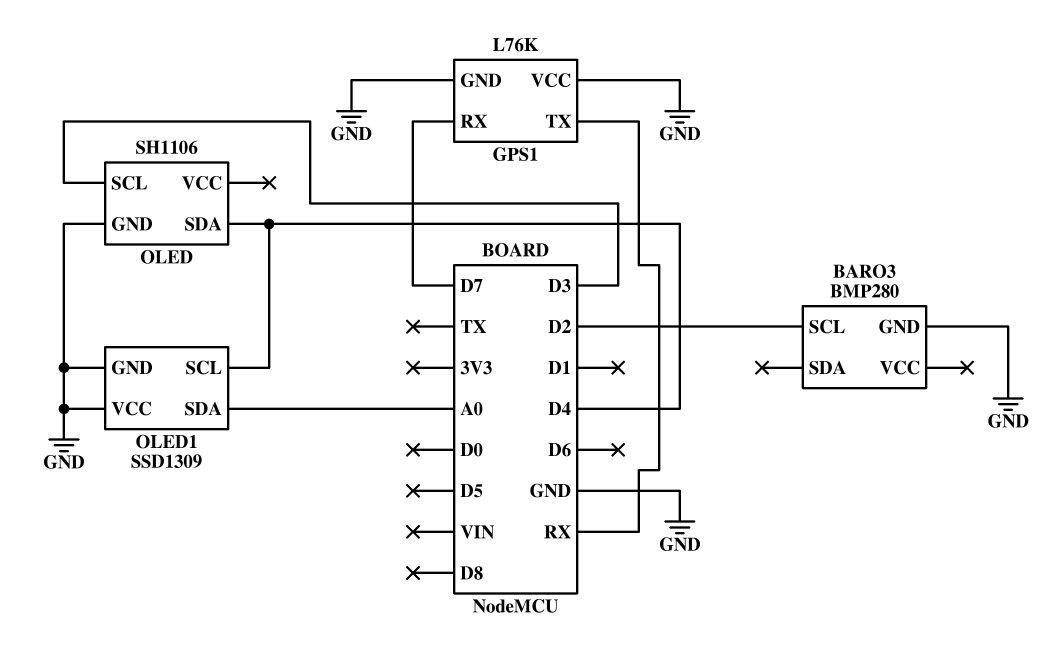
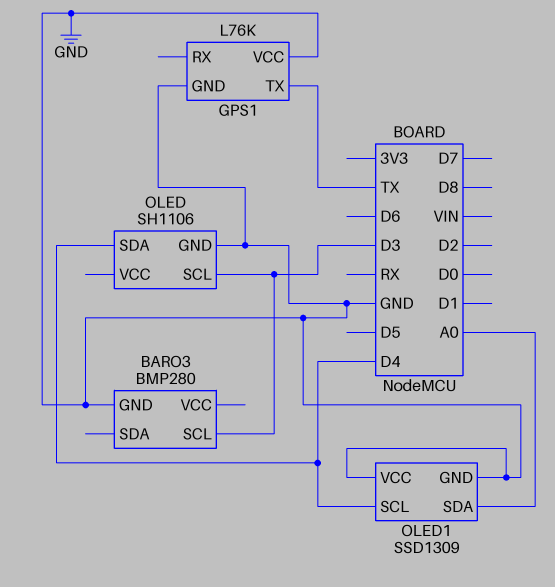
BARO3 pin SCL: D2 -> D3
GPS1 pin RX: D7 -> none
GPS1 pin TX: RX -> TX

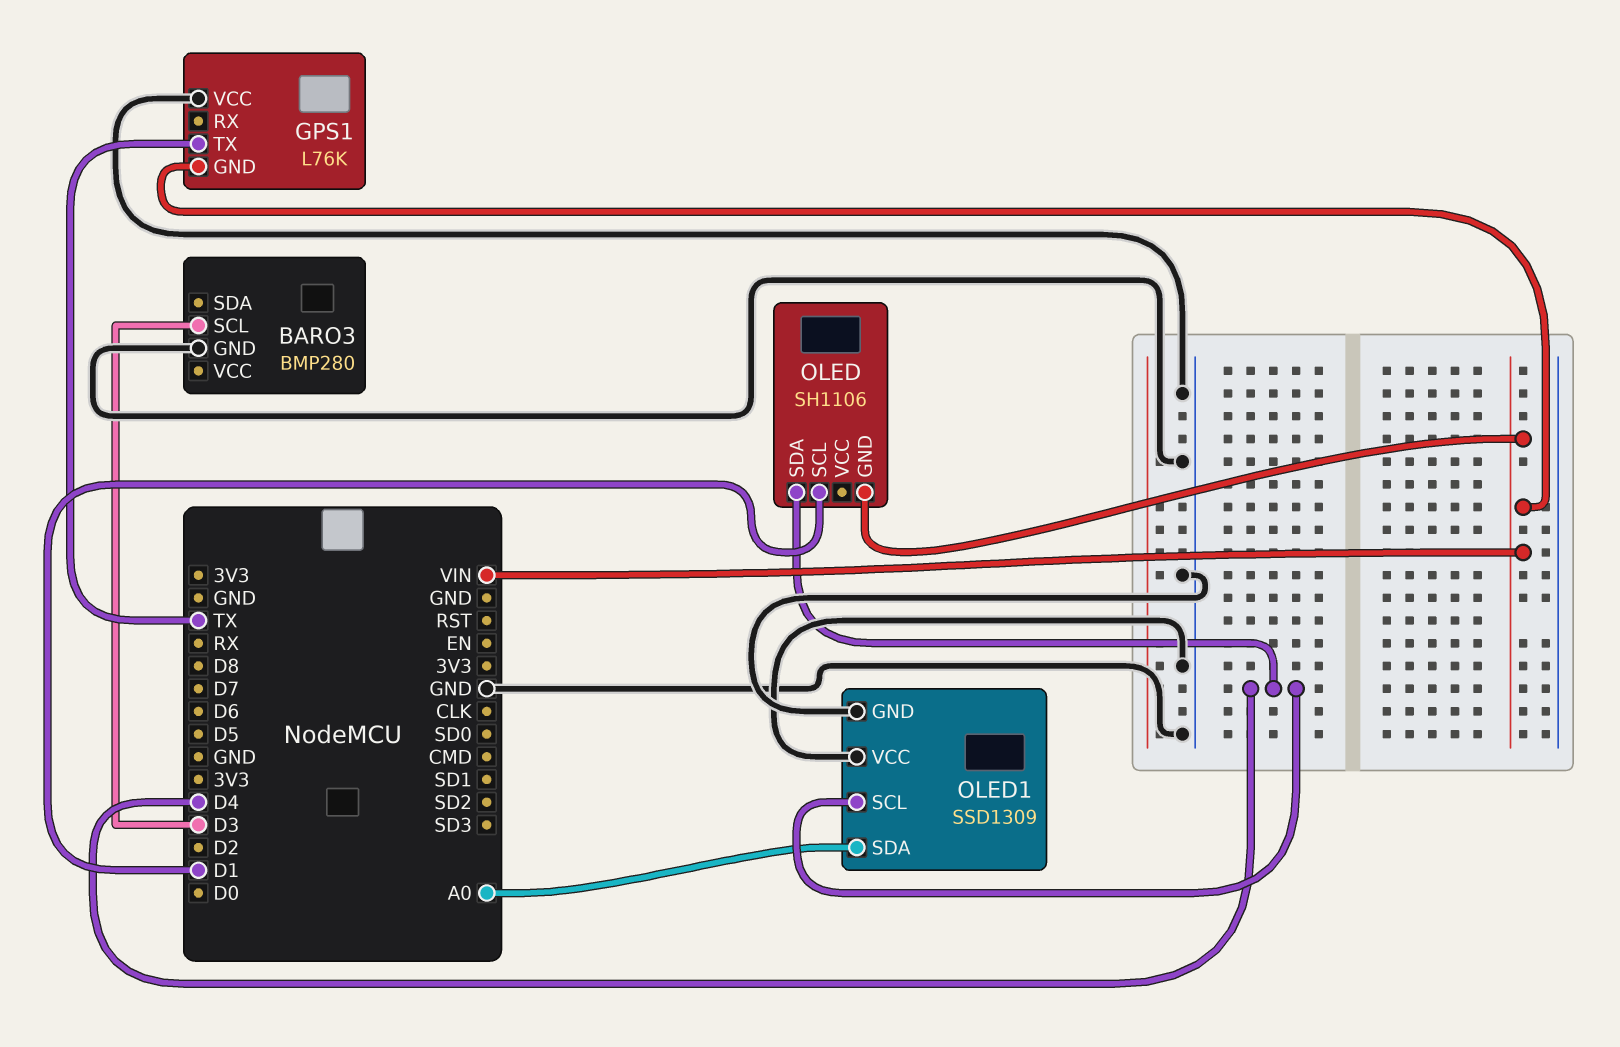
GPS1 pin GND: GND -> VIN
OLED pin GND: GND -> VIN
OLED pin SCL: D3 -> D1

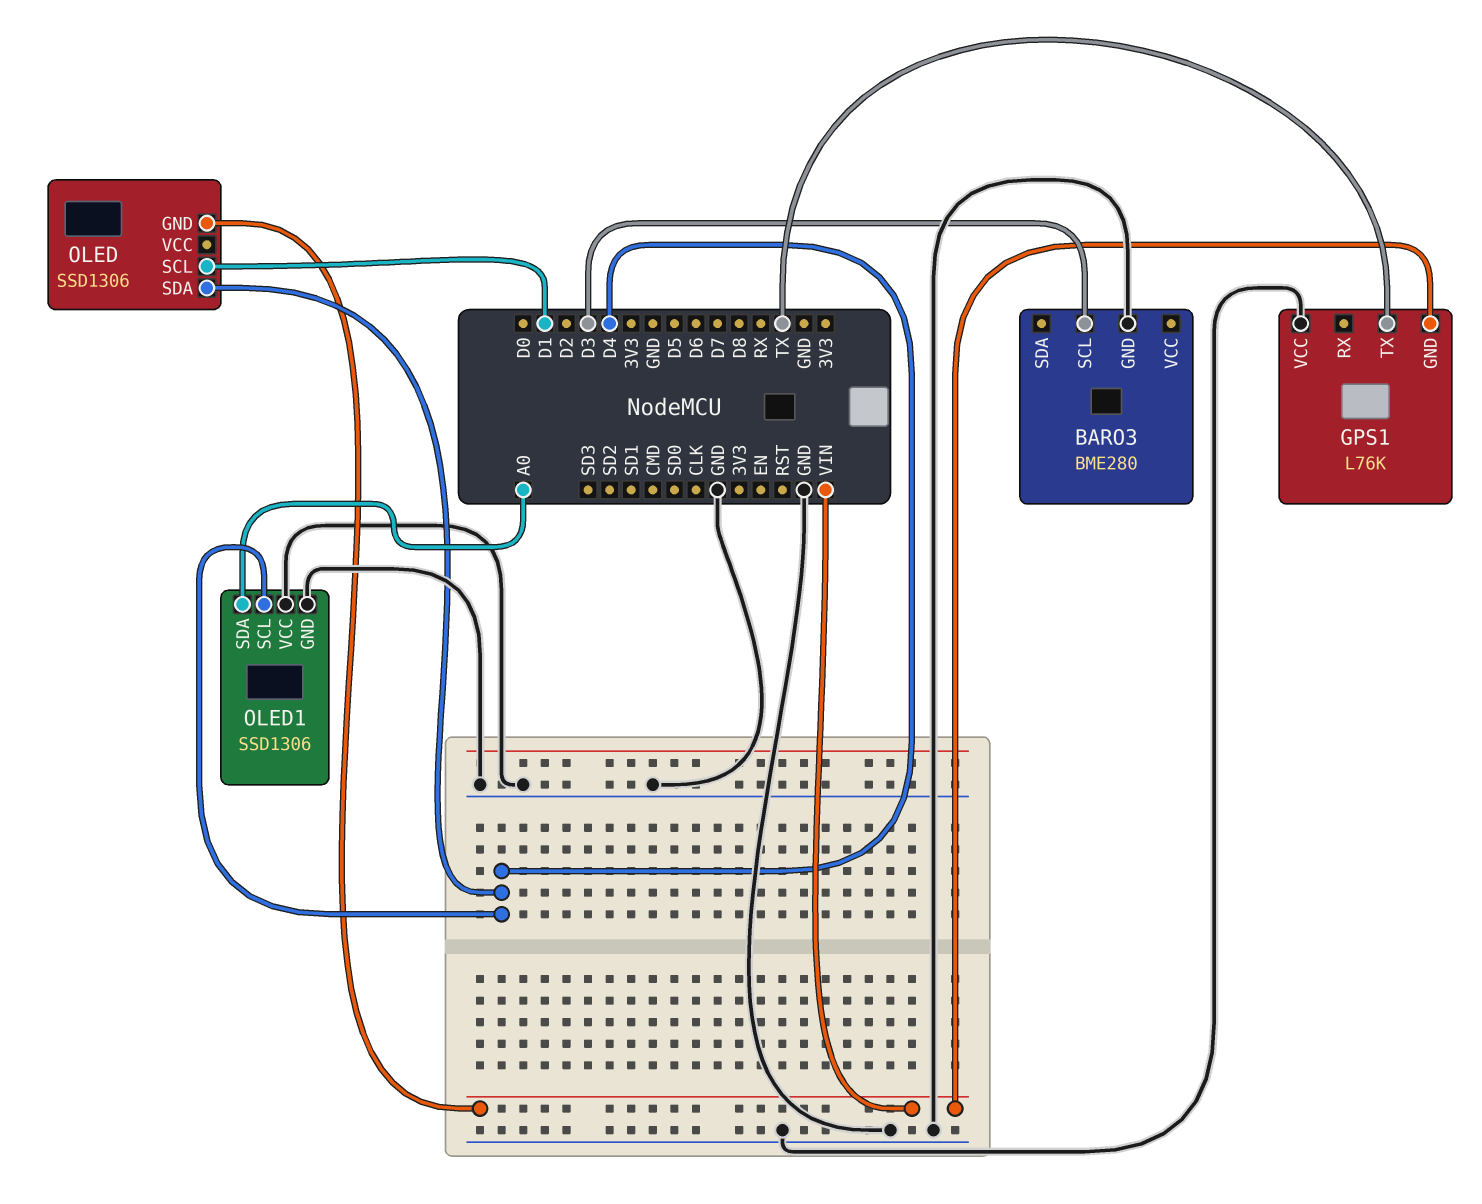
BARO3: BMP280 -> BME280
OLED: SH1106 -> SSD1306
OLED1: SSD1309 -> SSD1306

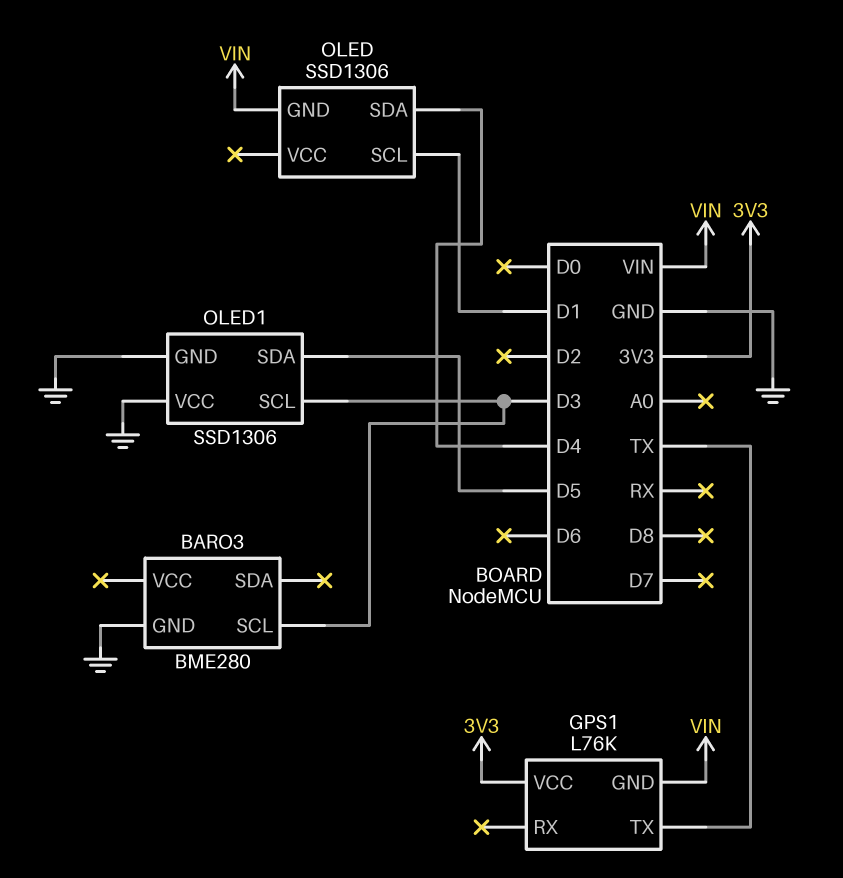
GPS1 pin VCC: GND -> 3V3
OLED1 pin SCL: D4 -> D3
OLED1 pin SDA: A0 -> D5

